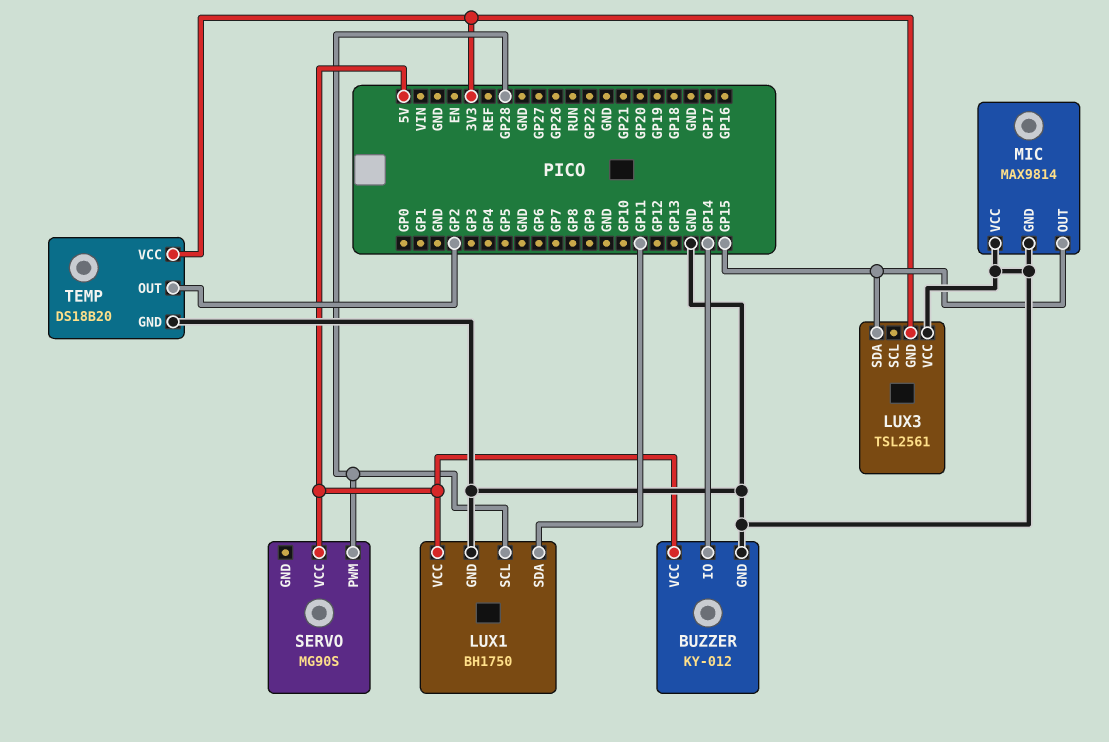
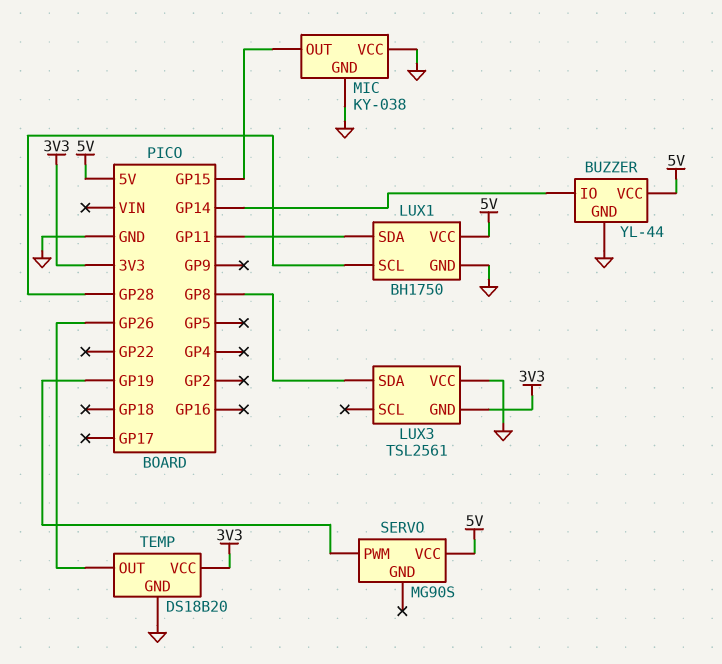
BUZZER: KY-012 -> YL-44
LUX3 pin SDA: GP15 -> GP8
MIC: MAX9814 -> KY-038
SERVO pin PWM: GP28 -> GP19
TEMP pin OUT: GP2 -> GP26

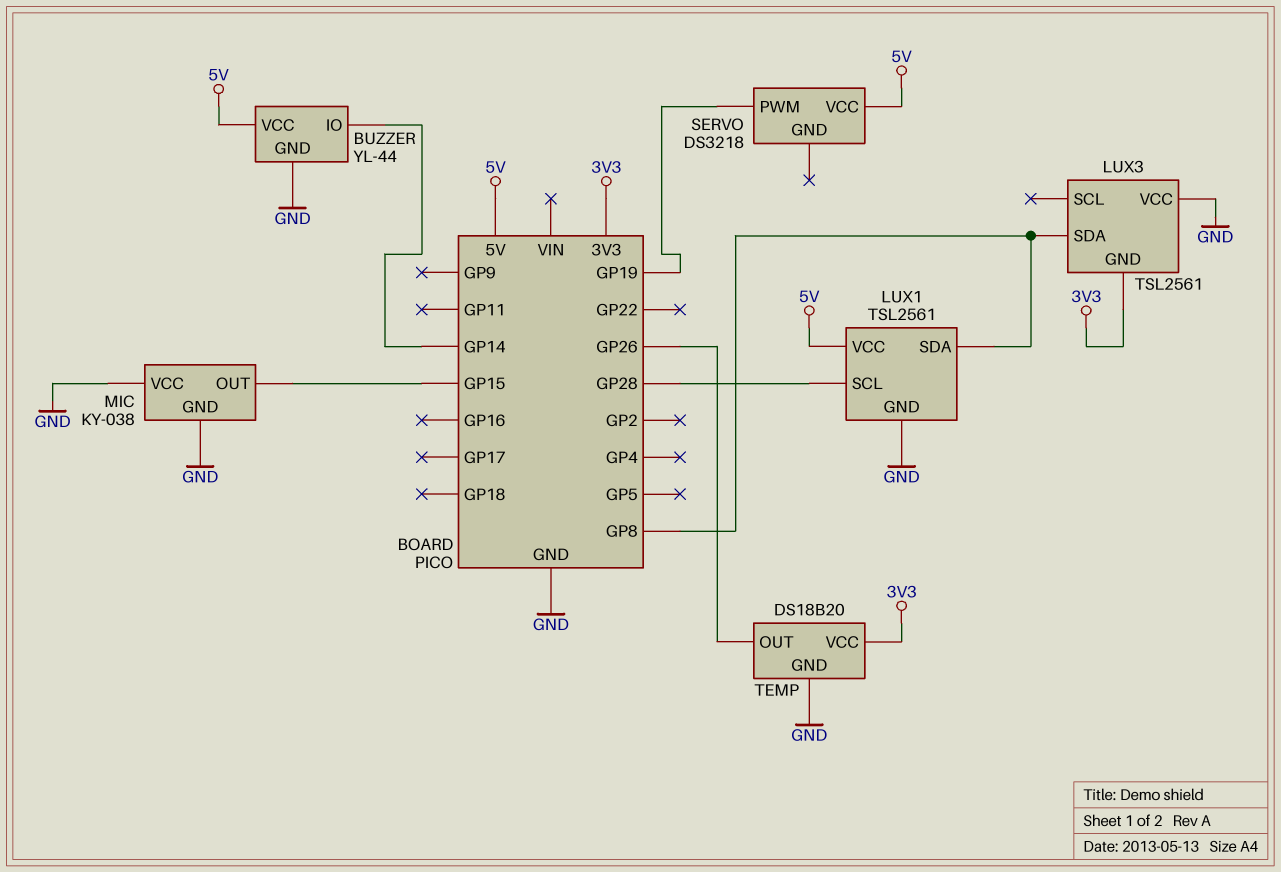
LUX1: BH1750 -> TSL2561
LUX1 pin SDA: GP11 -> GP8
SERVO: MG90S -> DS3218

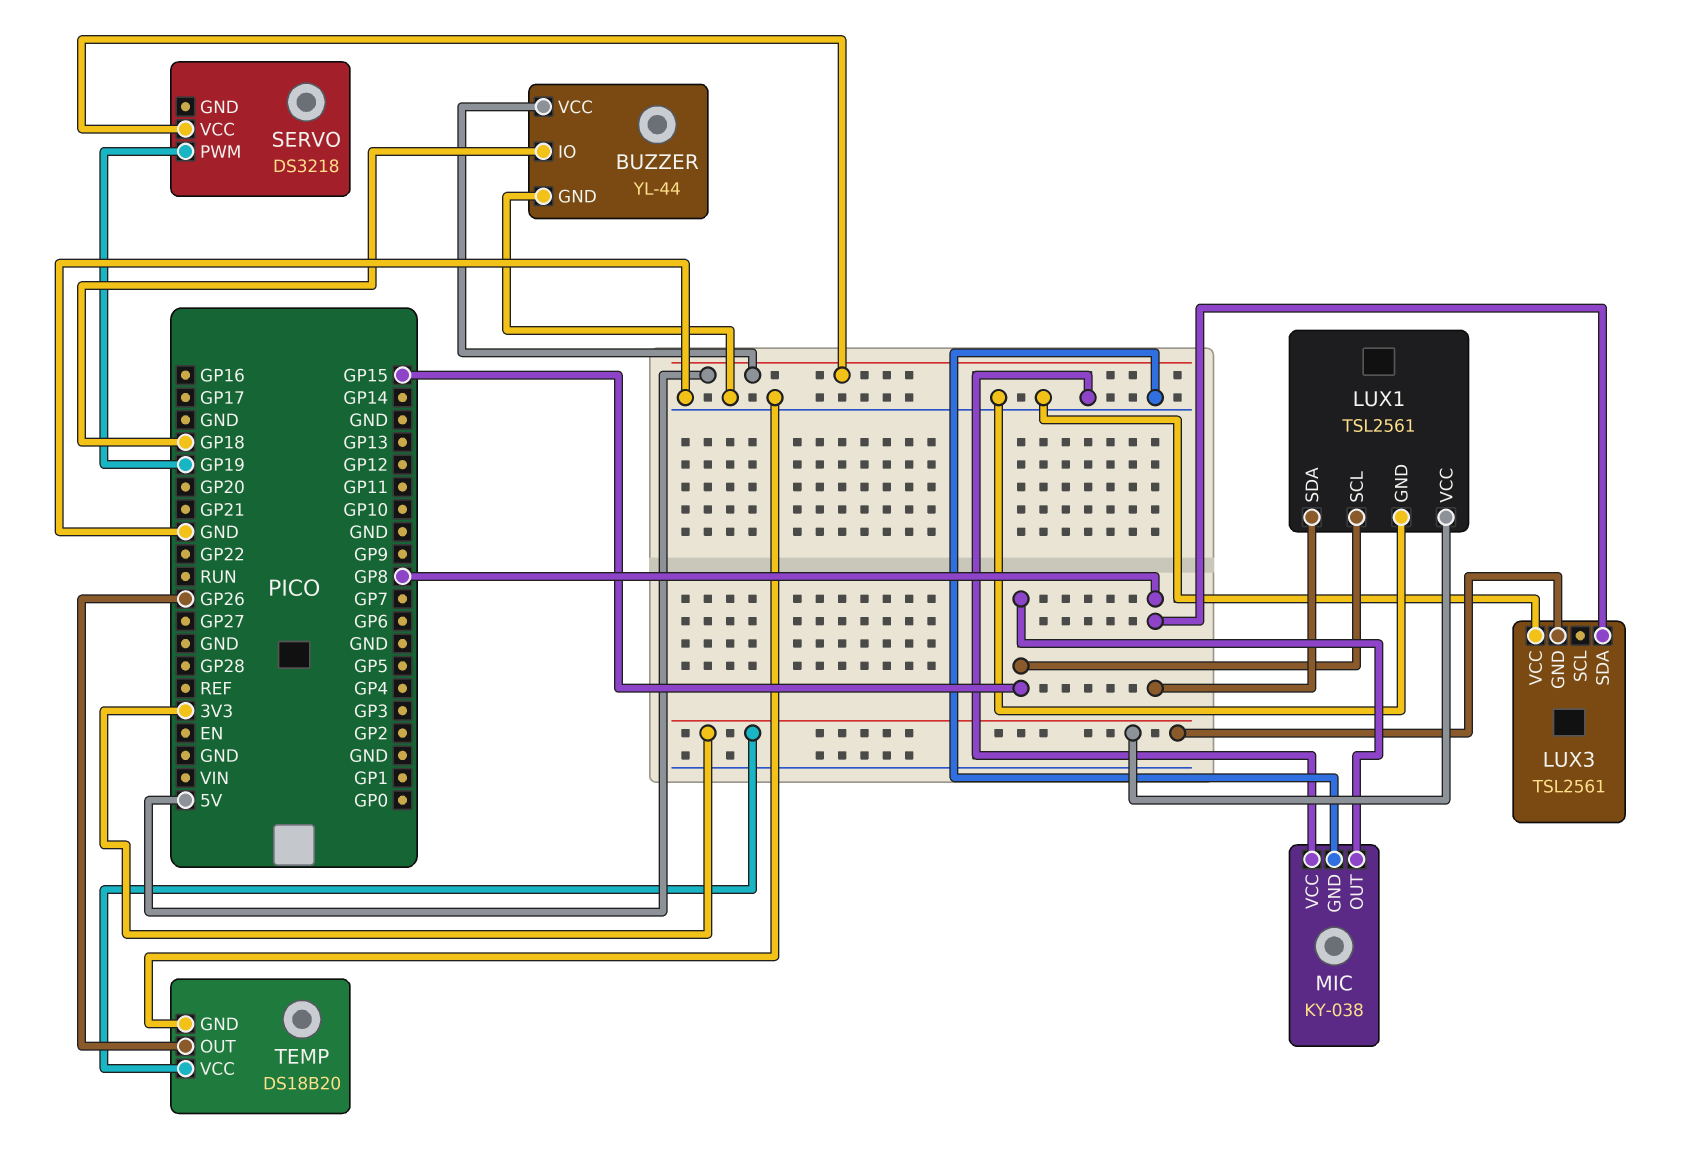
BUZZER pin IO: GP14 -> GP18
LUX1 pin SCL: GP28 -> GP15
LUX1 pin VCC: 5V -> 3V3

